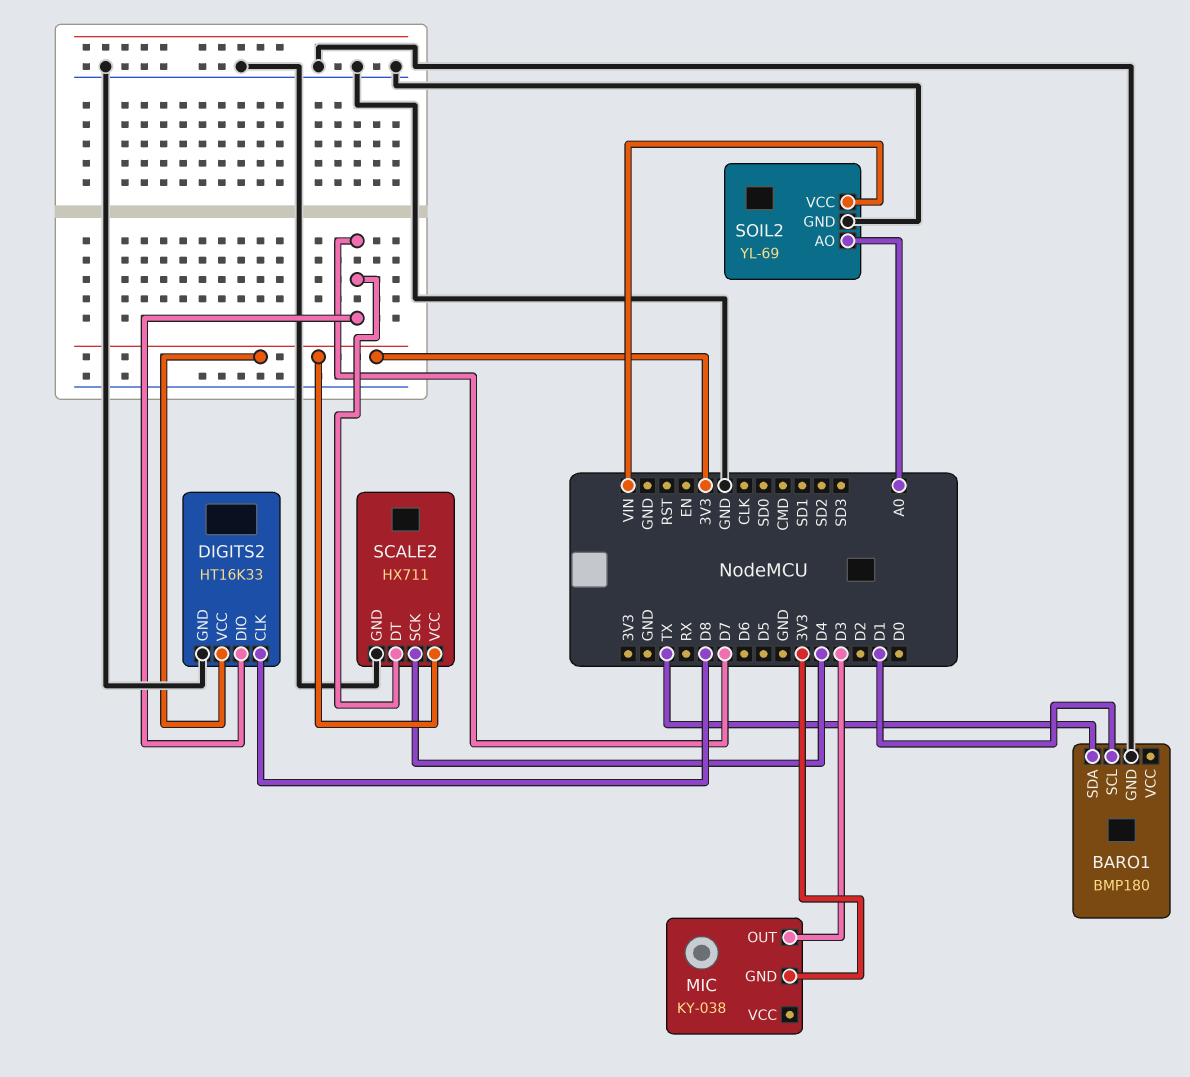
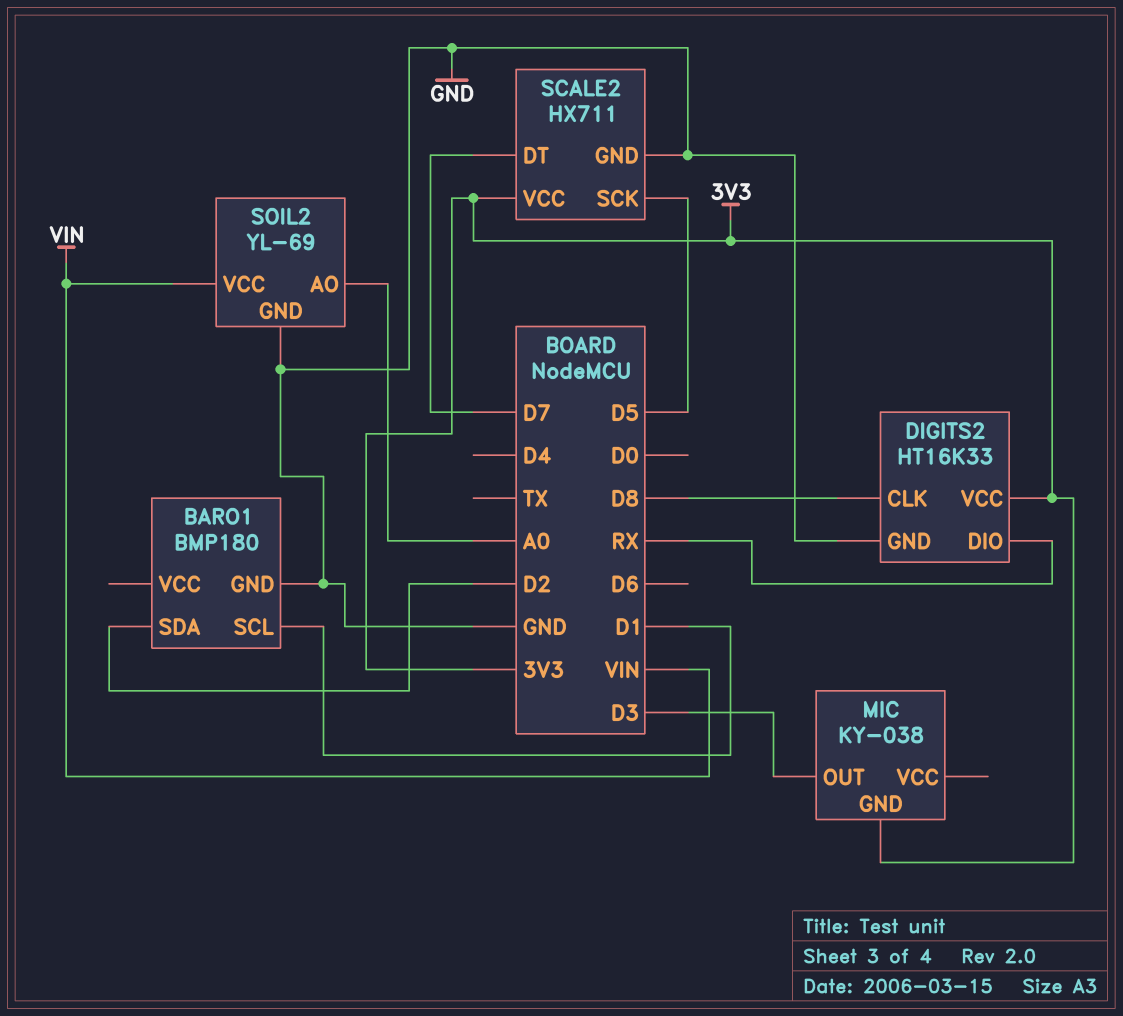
BARO1 pin SDA: TX -> D2
DIGITS2 pin DIO: D7 -> RX
SCALE2 pin SCK: D4 -> D5

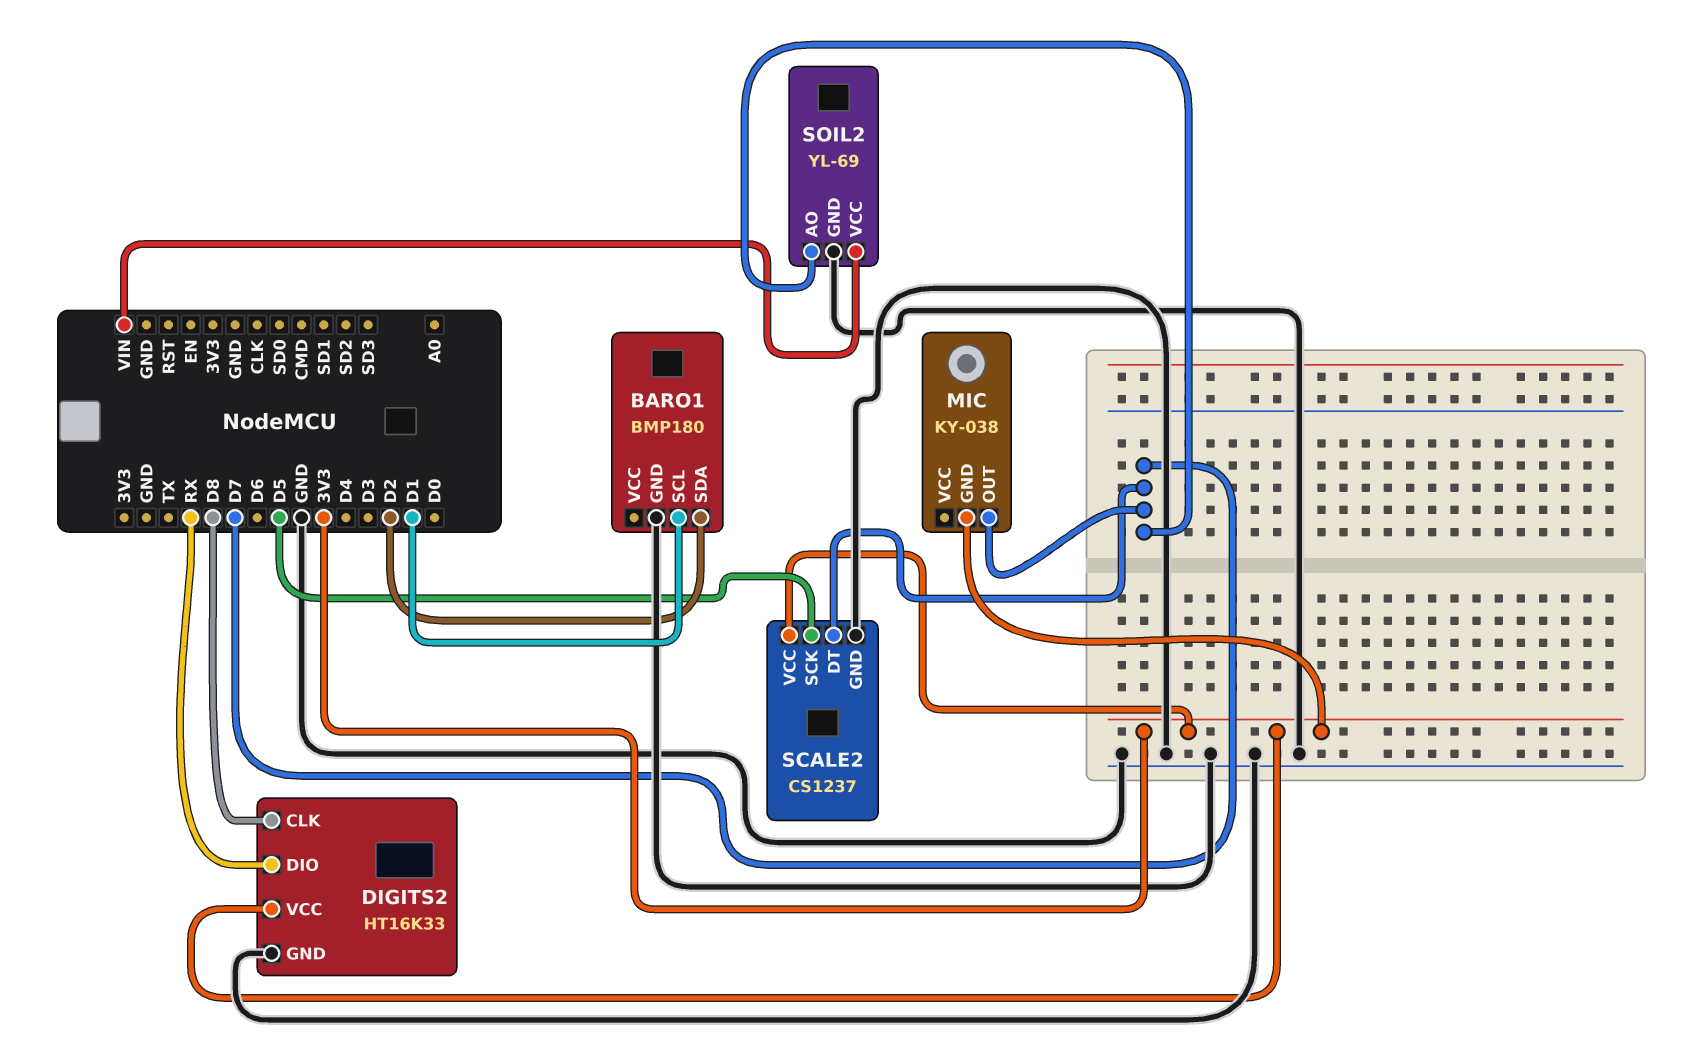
MIC pin OUT: D3 -> D7
SCALE2: HX711 -> CS1237
SOIL2 pin AO: A0 -> D7

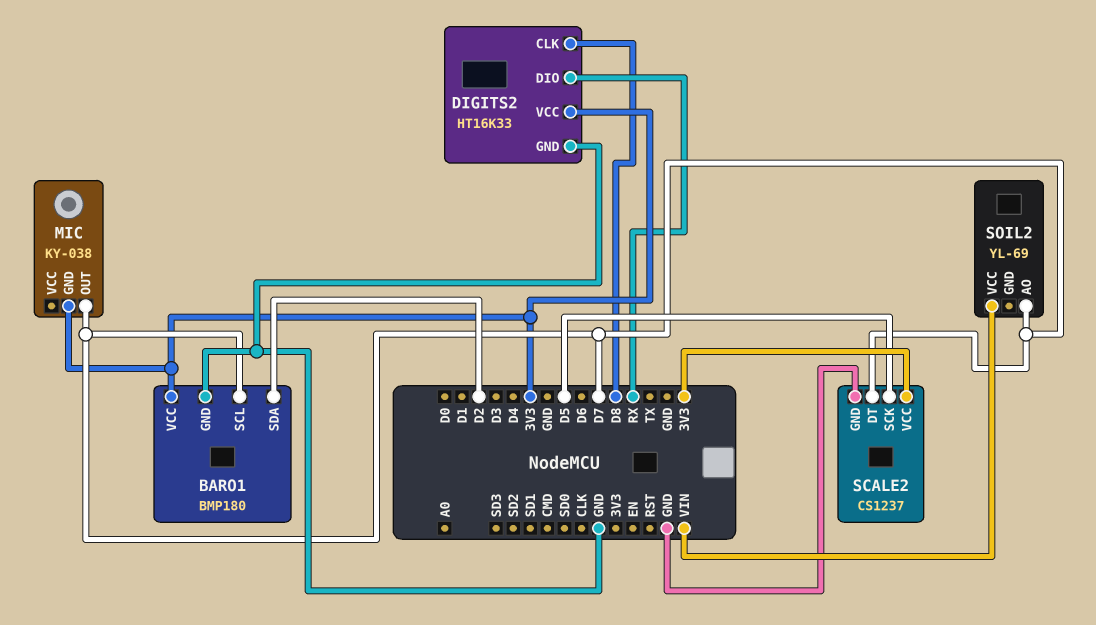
BARO1 pin SCL: D1 -> D7
BARO1 pin VCC: none -> 3V3
SOIL2 pin GND: GND -> none

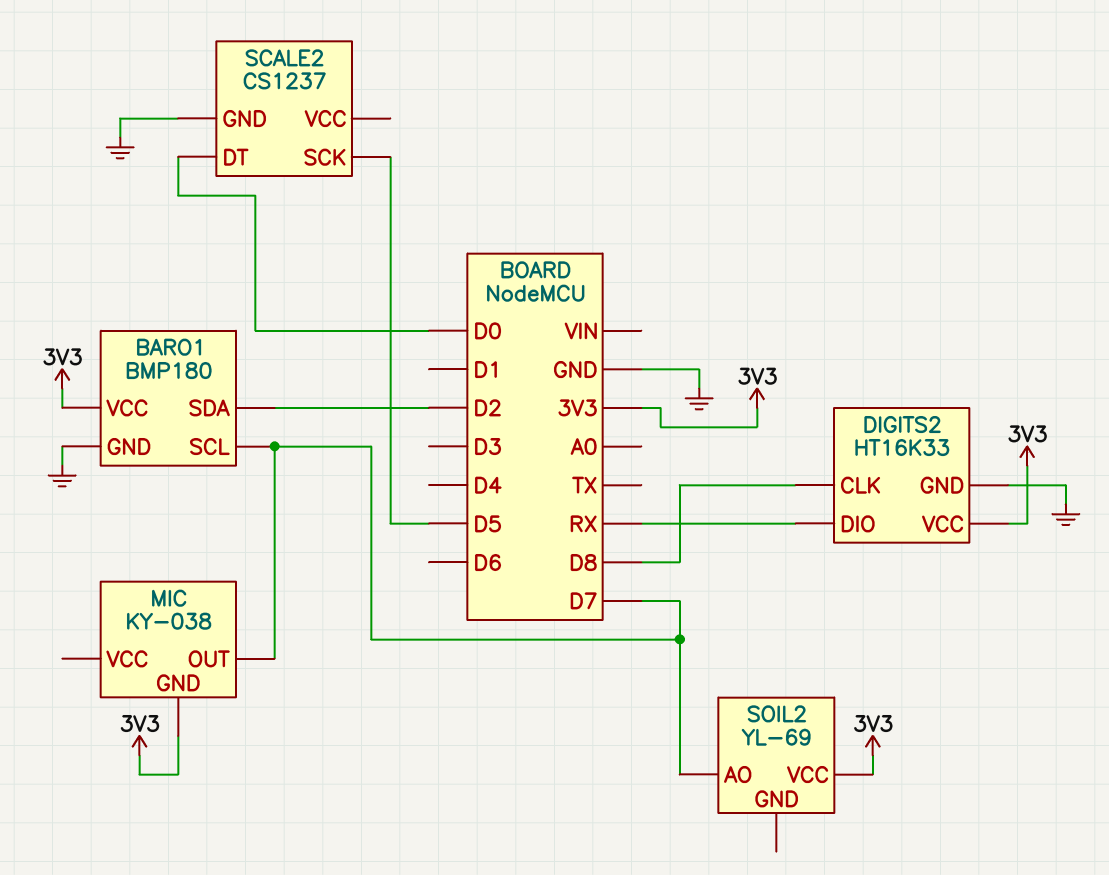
SCALE2 pin DT: D7 -> D0
SCALE2 pin VCC: 3V3 -> none
SOIL2 pin VCC: VIN -> 3V3

